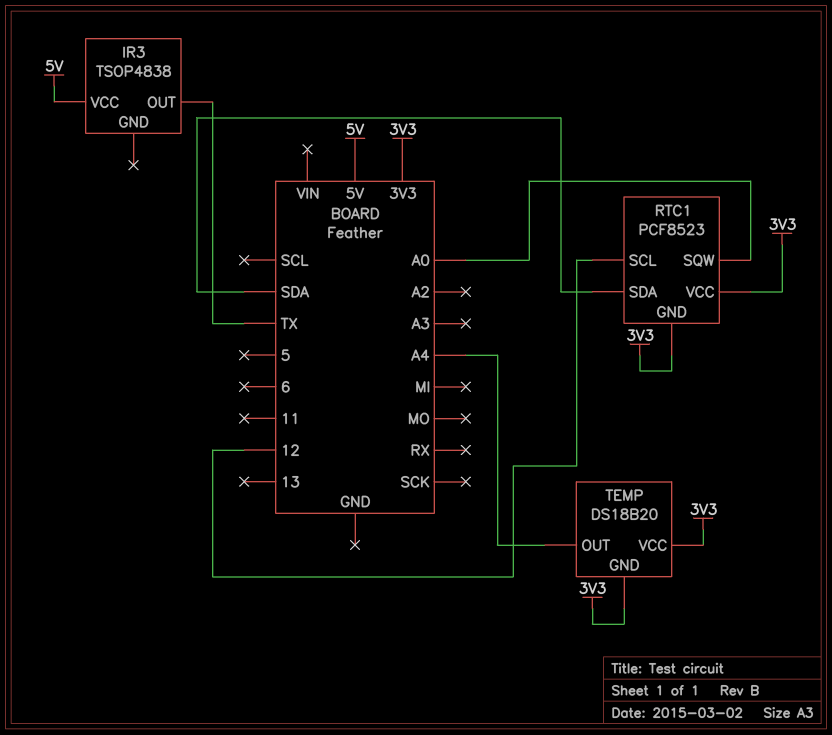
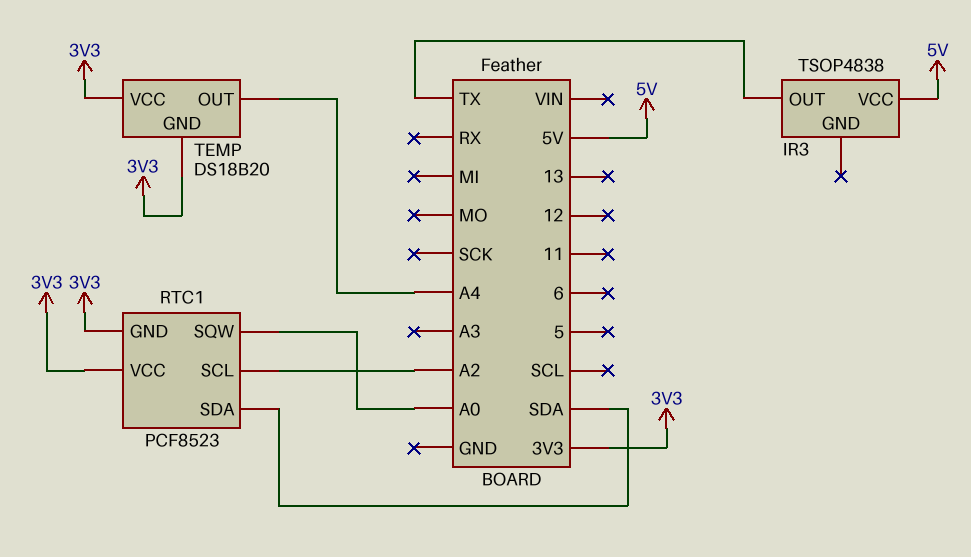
RTC1 pin SCL: 12 -> A2

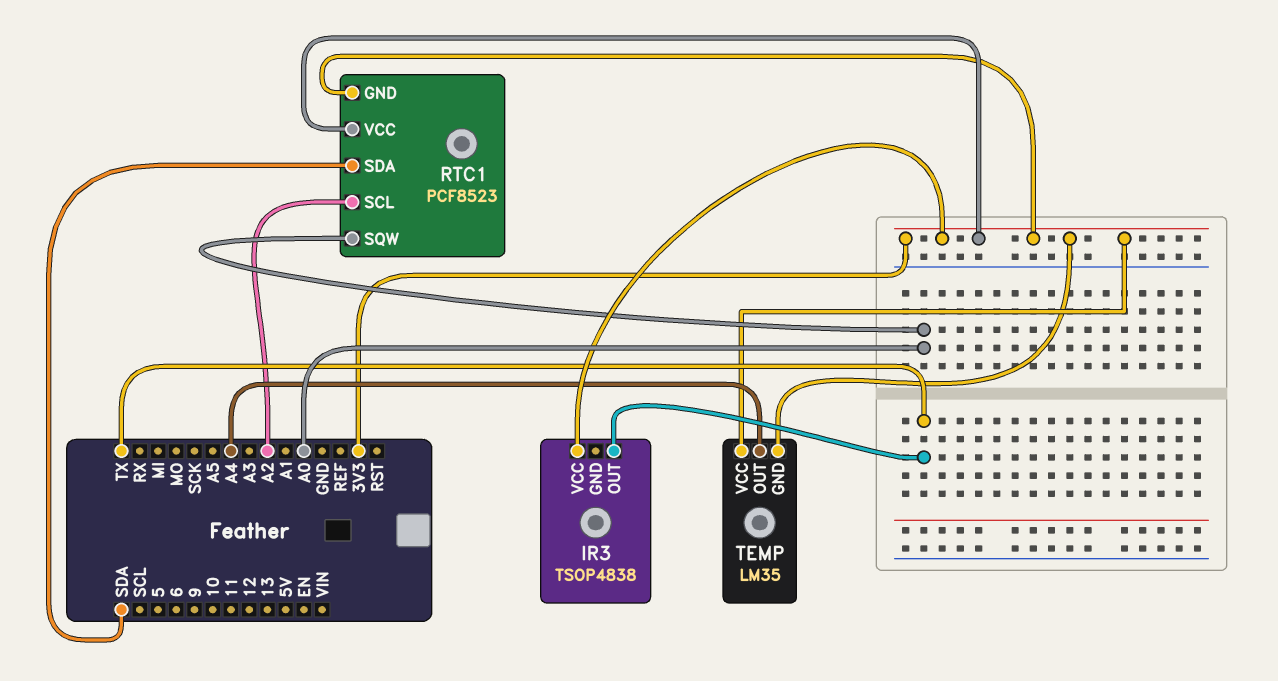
IR3 pin VCC: 5V -> 3V3
TEMP: DS18B20 -> LM35

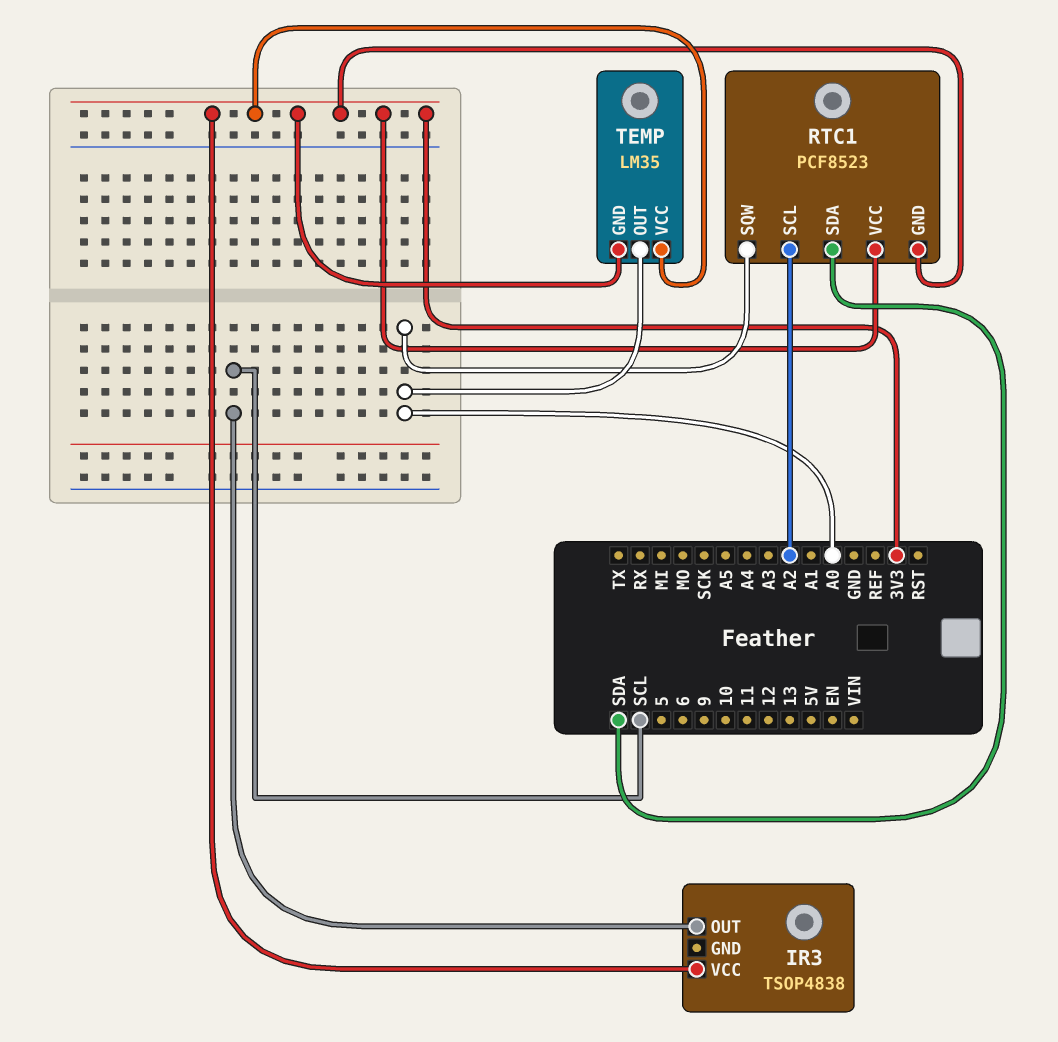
IR3 pin OUT: TX -> SCL
TEMP pin OUT: A4 -> A0

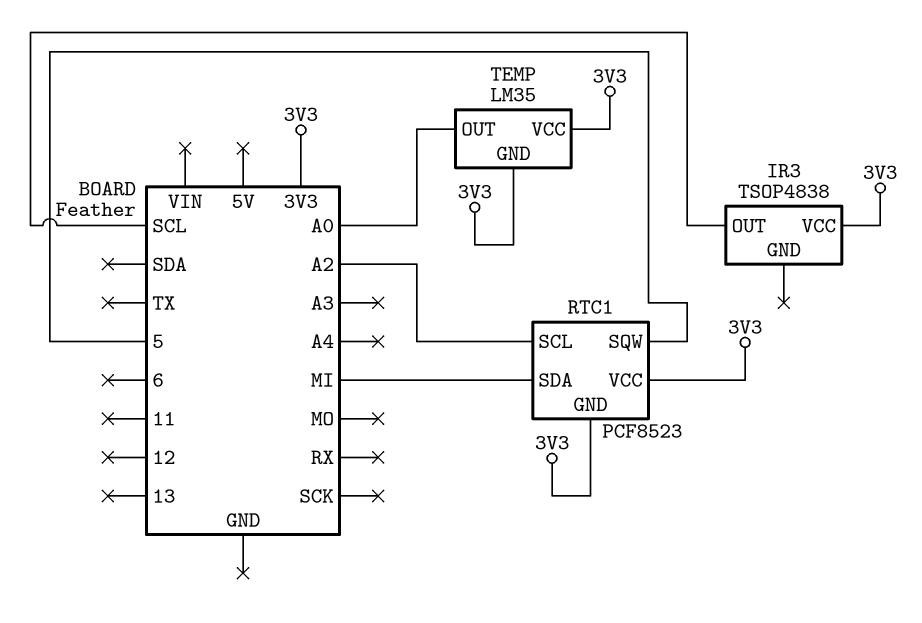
RTC1 pin SDA: SDA -> MI
RTC1 pin SQW: A0 -> 5

